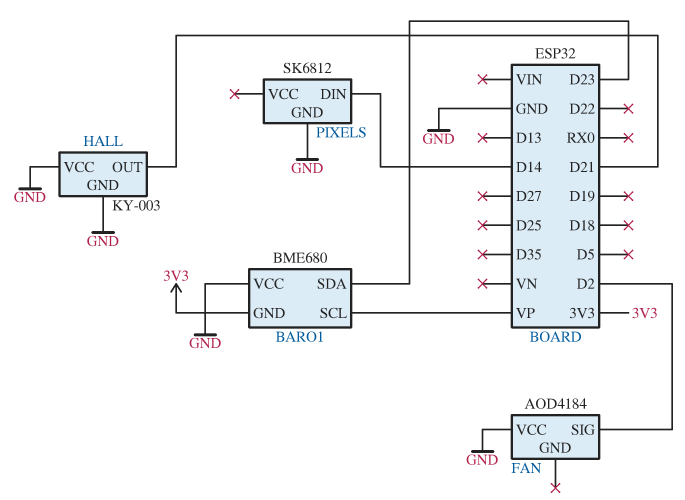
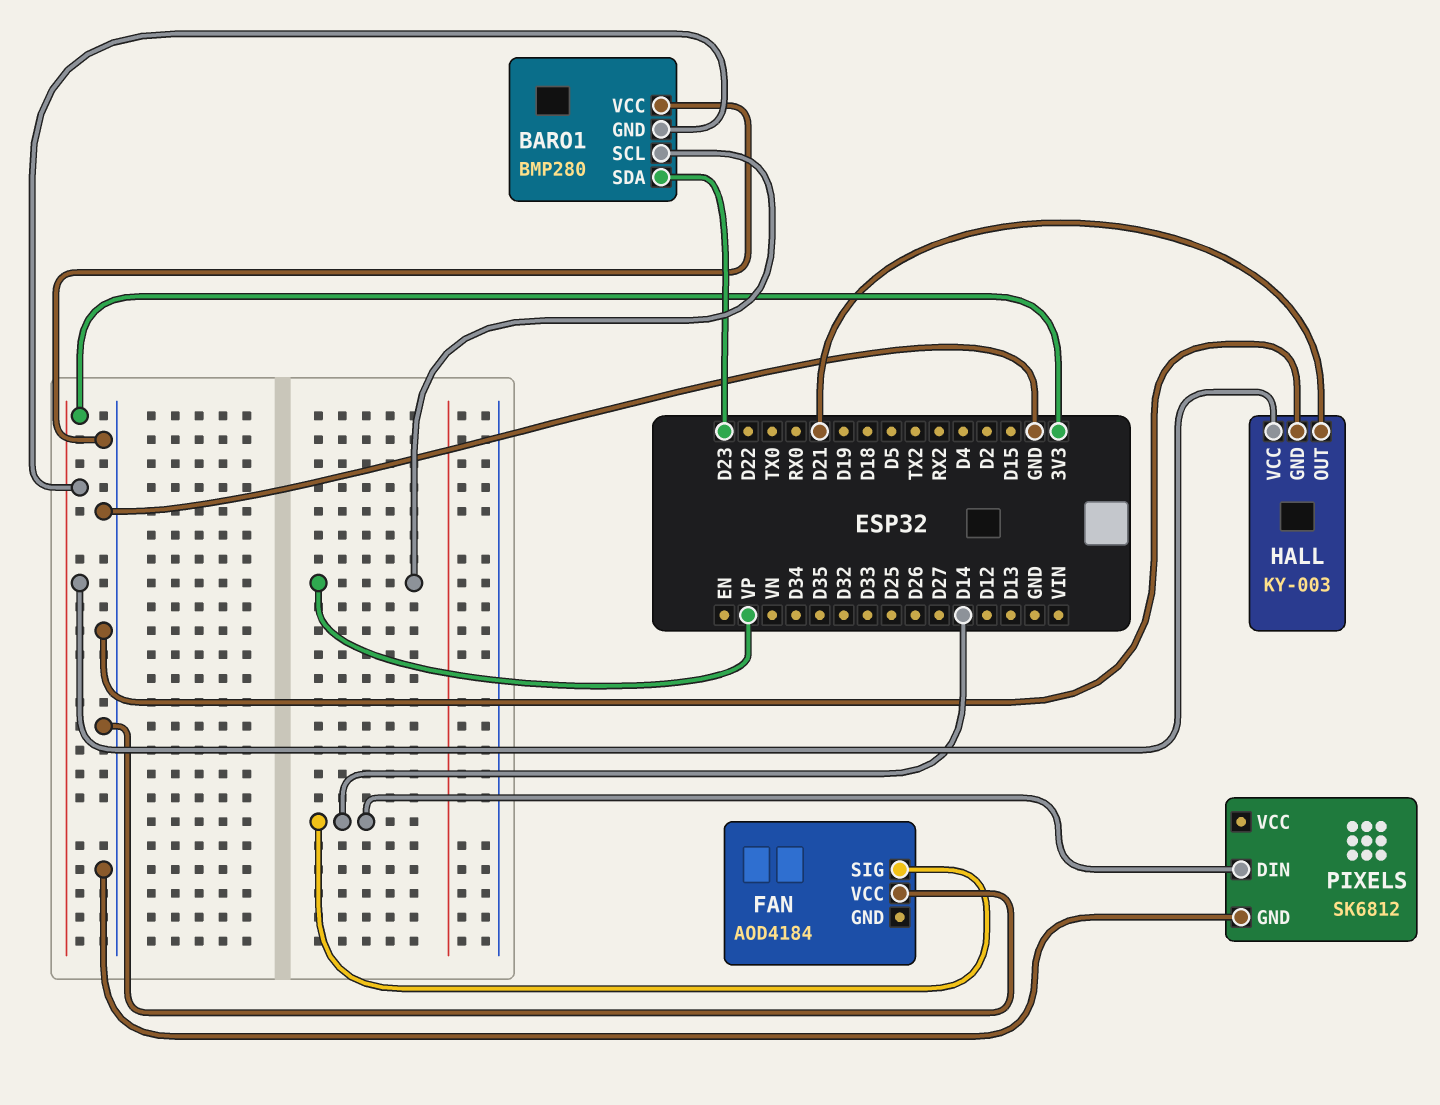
BARO1: BME680 -> BMP280
FAN pin SIG: D2 -> D14
HALL pin VCC: GND -> 3V3

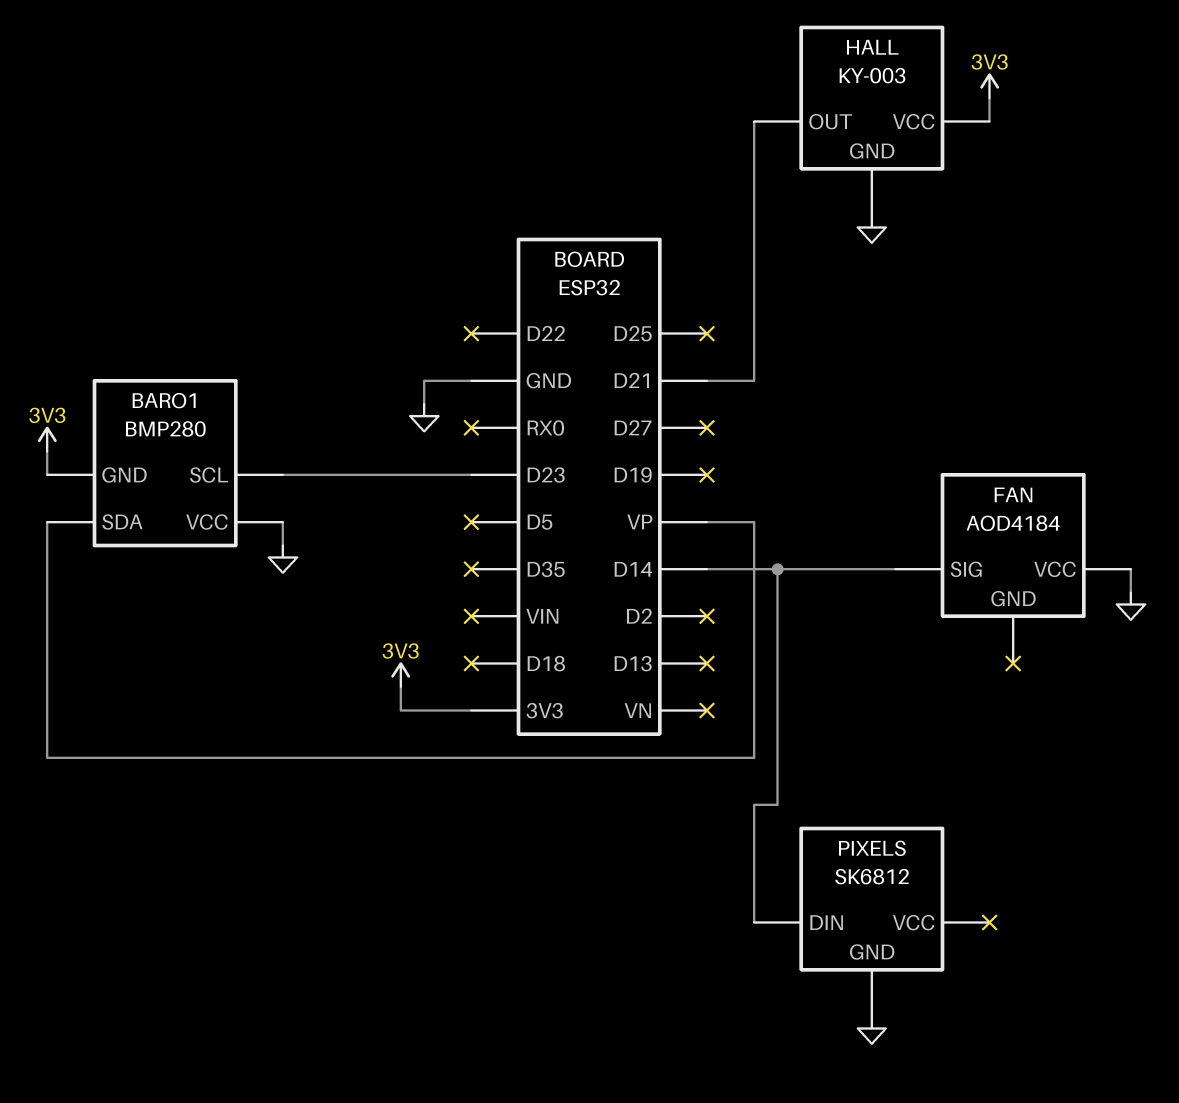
BARO1 pin SCL: VP -> D23
BARO1 pin SDA: D23 -> VP

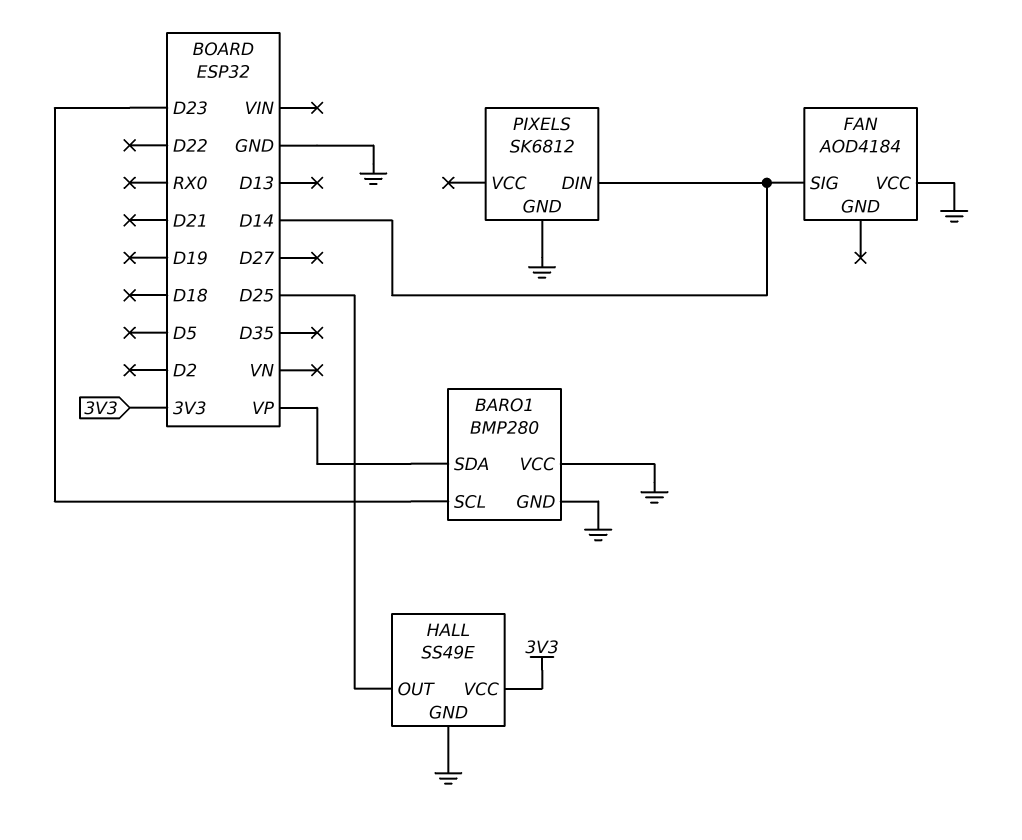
BARO1 pin GND: 3V3 -> GND
HALL: KY-003 -> SS49E
HALL pin OUT: D21 -> D25

